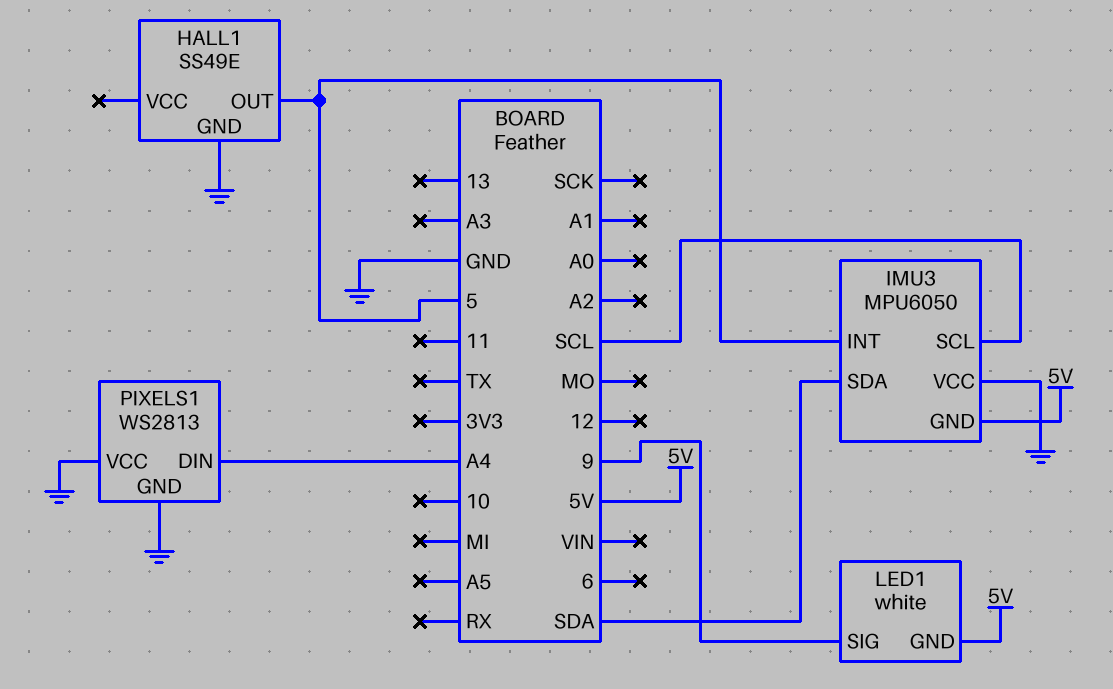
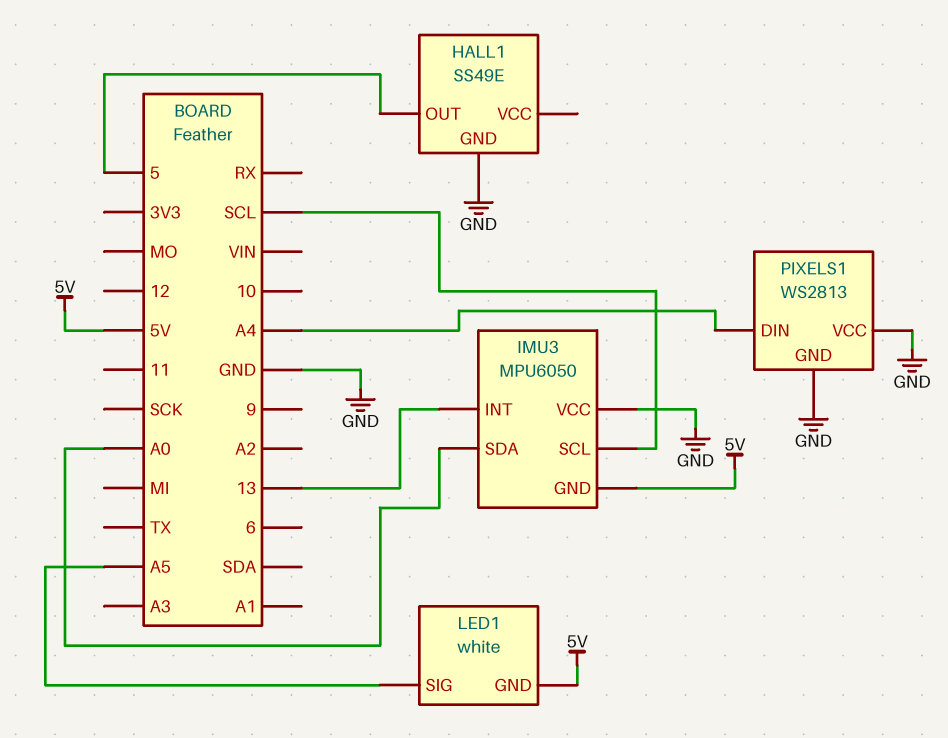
IMU3 pin INT: 5 -> 13
IMU3 pin SDA: SDA -> A0
LED1 pin SIG: 9 -> A5

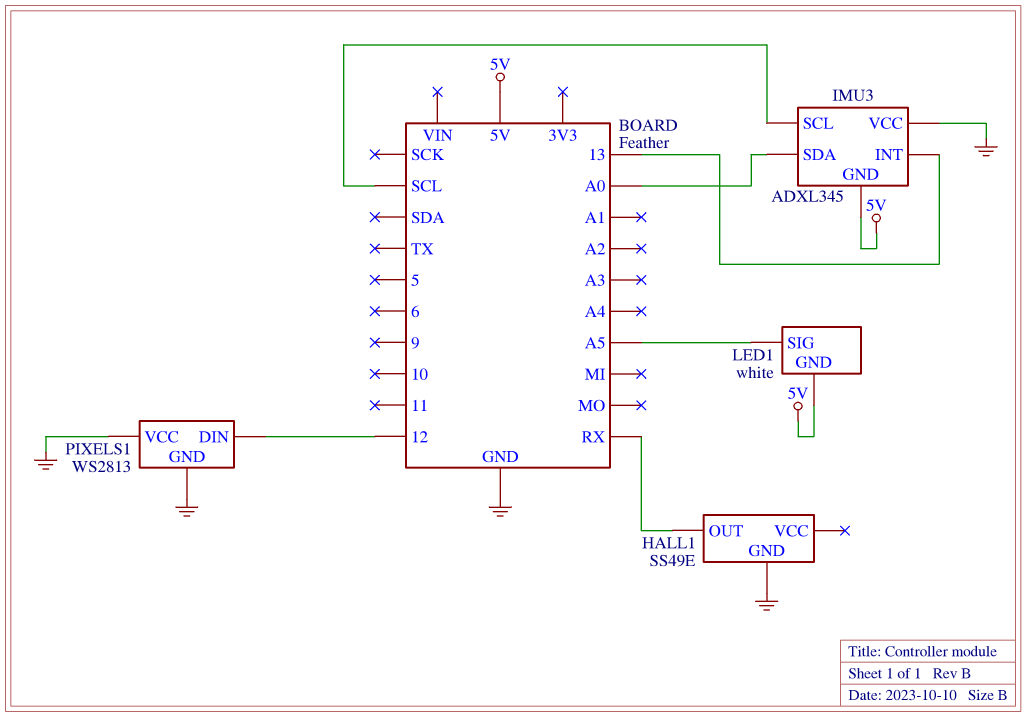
HALL1 pin OUT: 5 -> RX
IMU3: MPU6050 -> ADXL345
PIXELS1 pin DIN: A4 -> 12

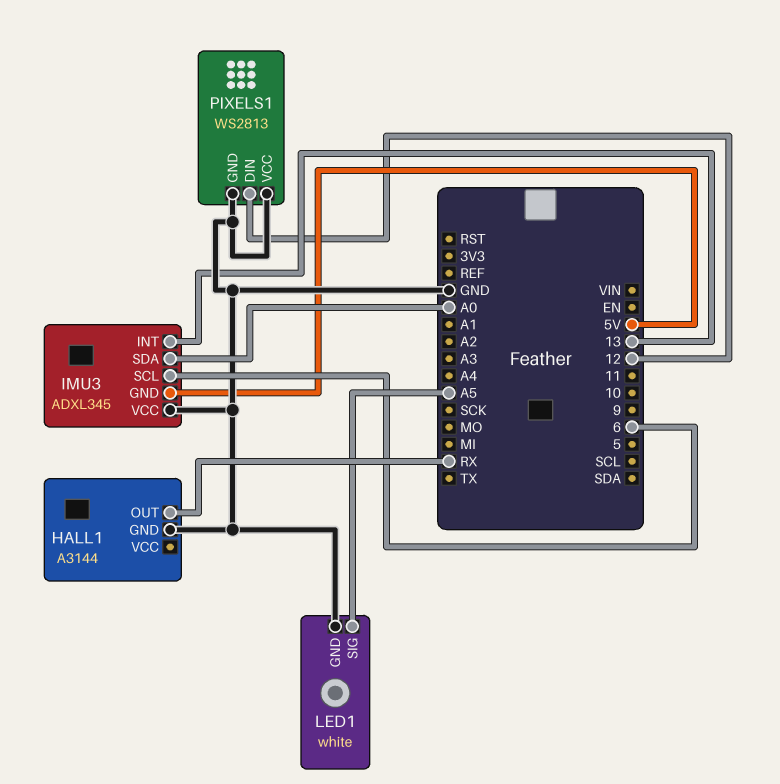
HALL1: SS49E -> A3144
IMU3 pin SCL: SCL -> 6
LED1 pin GND: 5V -> GND

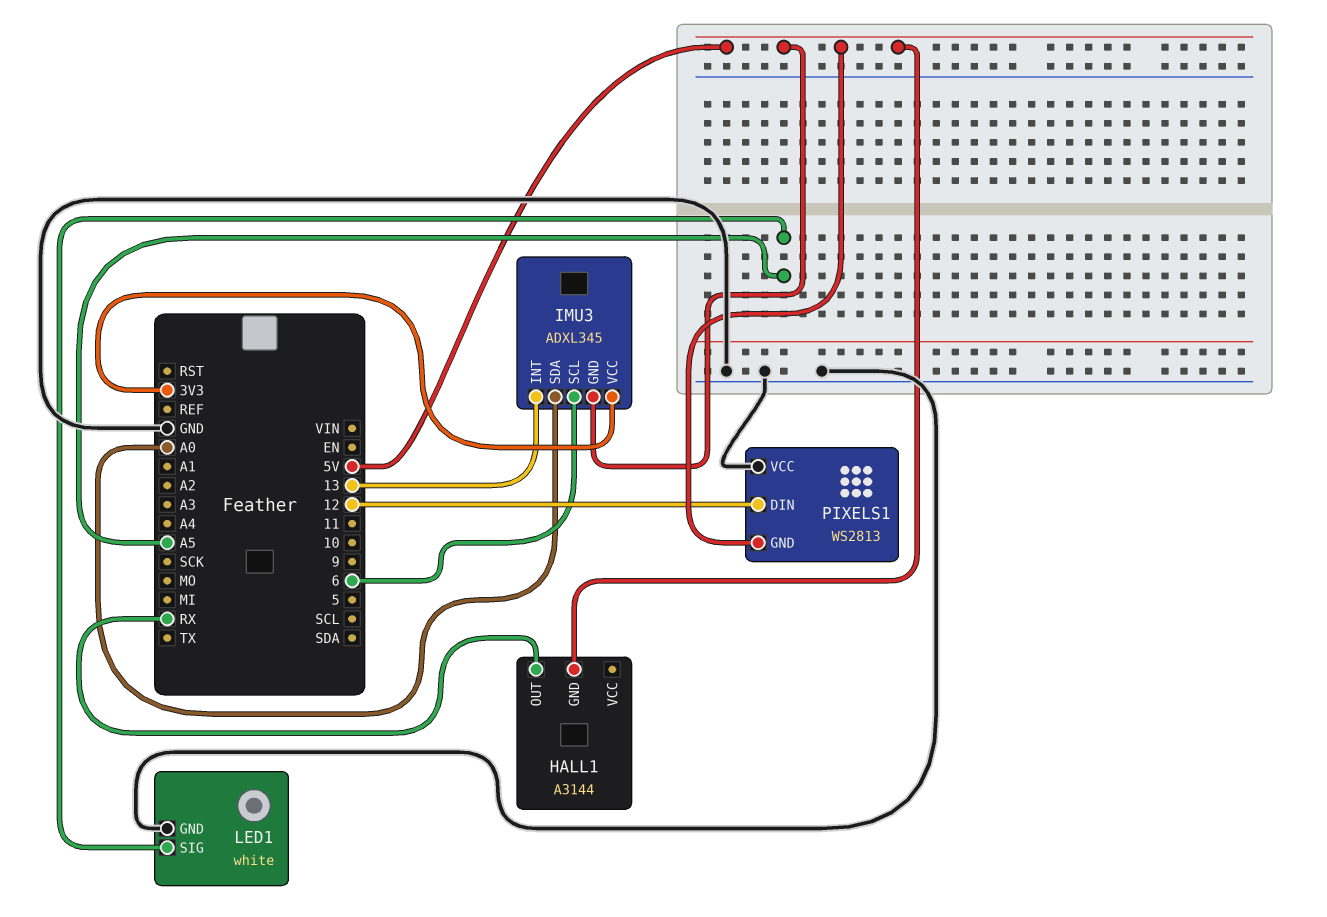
HALL1 pin GND: GND -> 5V
IMU3 pin VCC: GND -> 3V3
PIXELS1 pin GND: GND -> 5V

